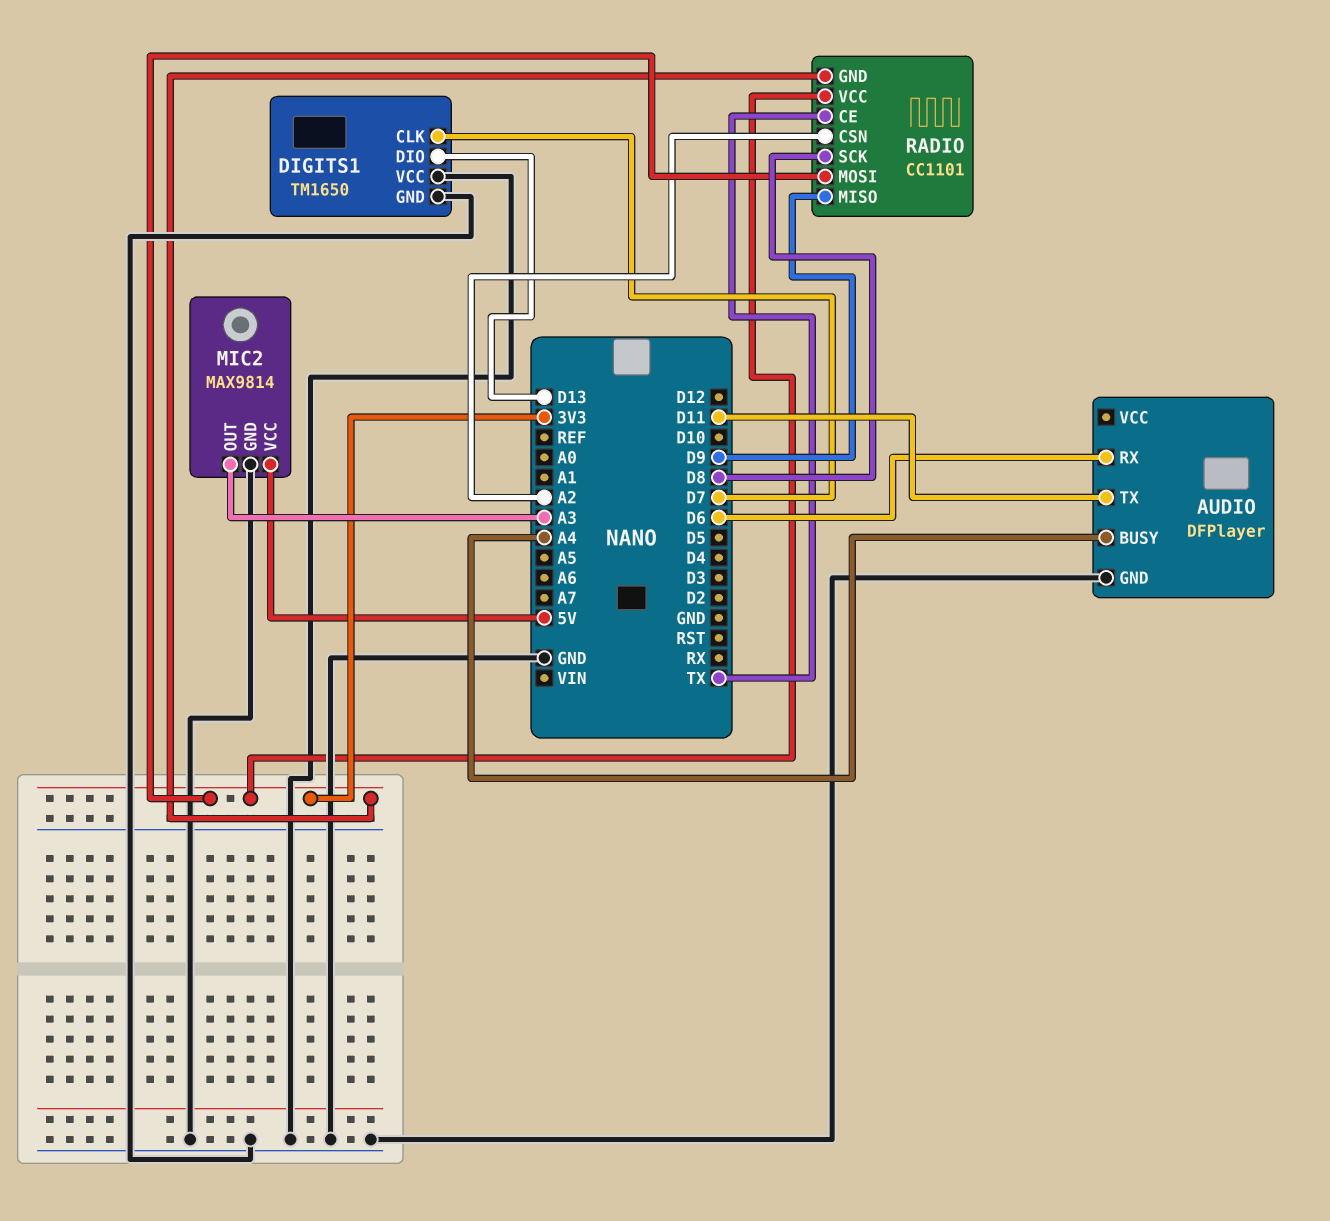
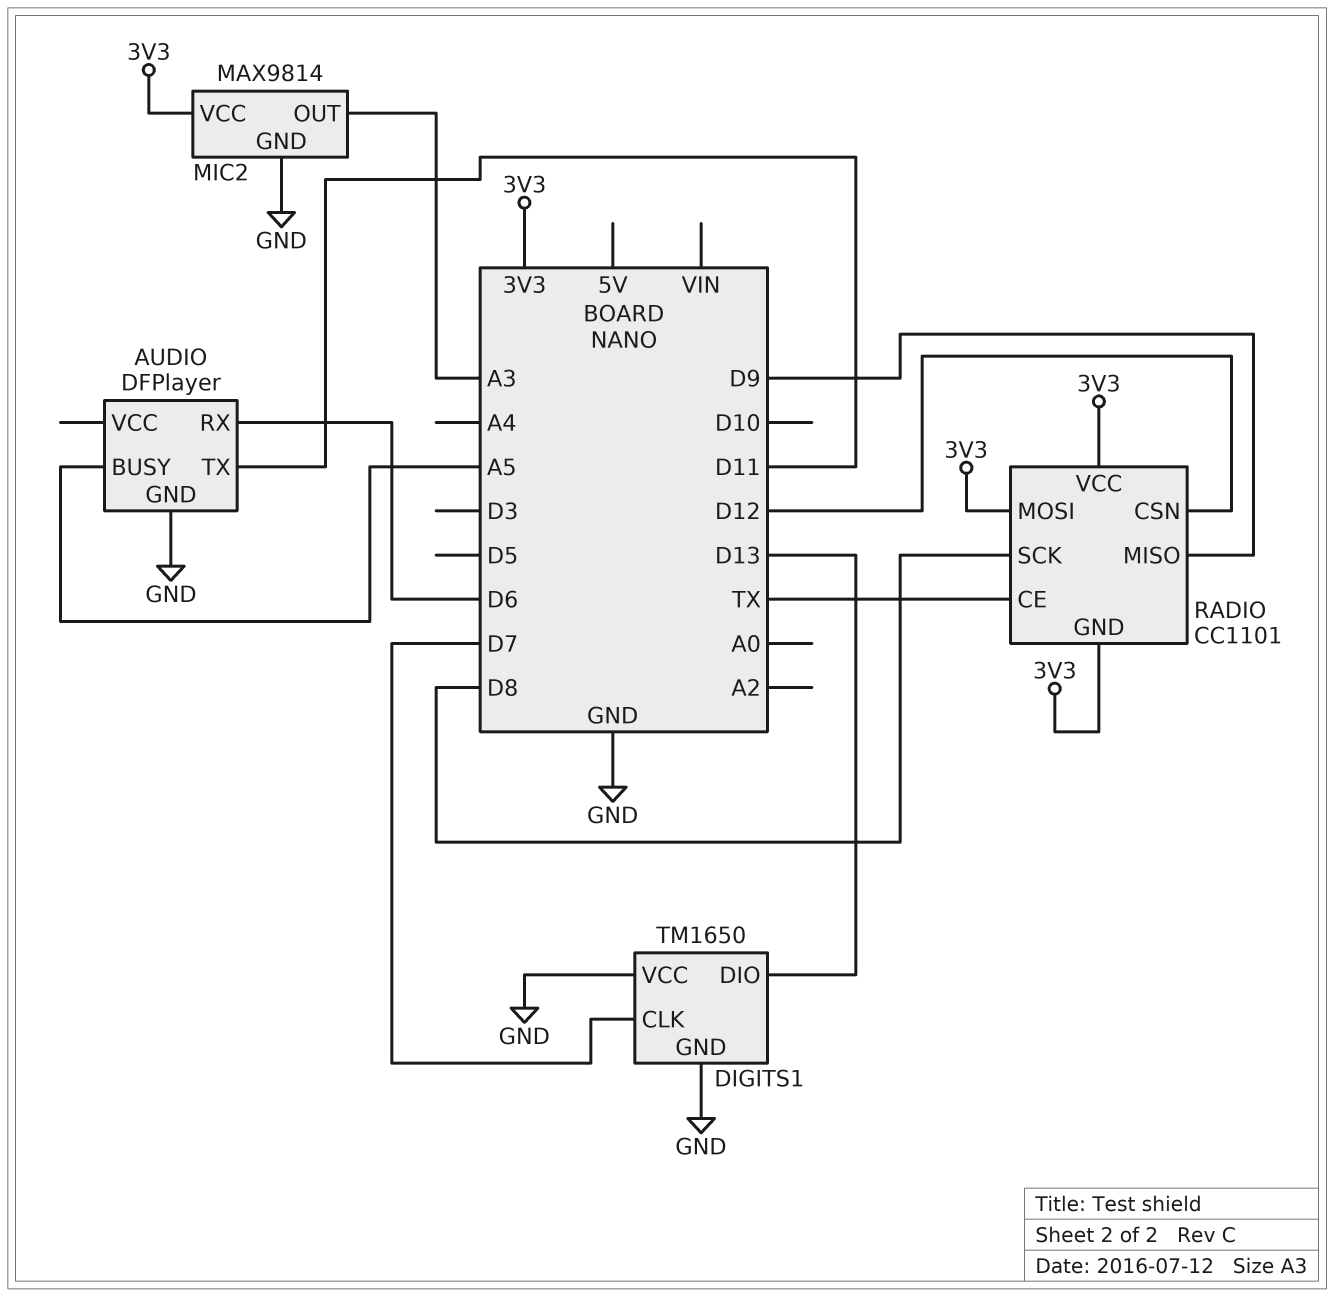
AUDIO pin BUSY: A4 -> A5
MIC2 pin VCC: 5V -> 3V3
RADIO pin CSN: A2 -> D12

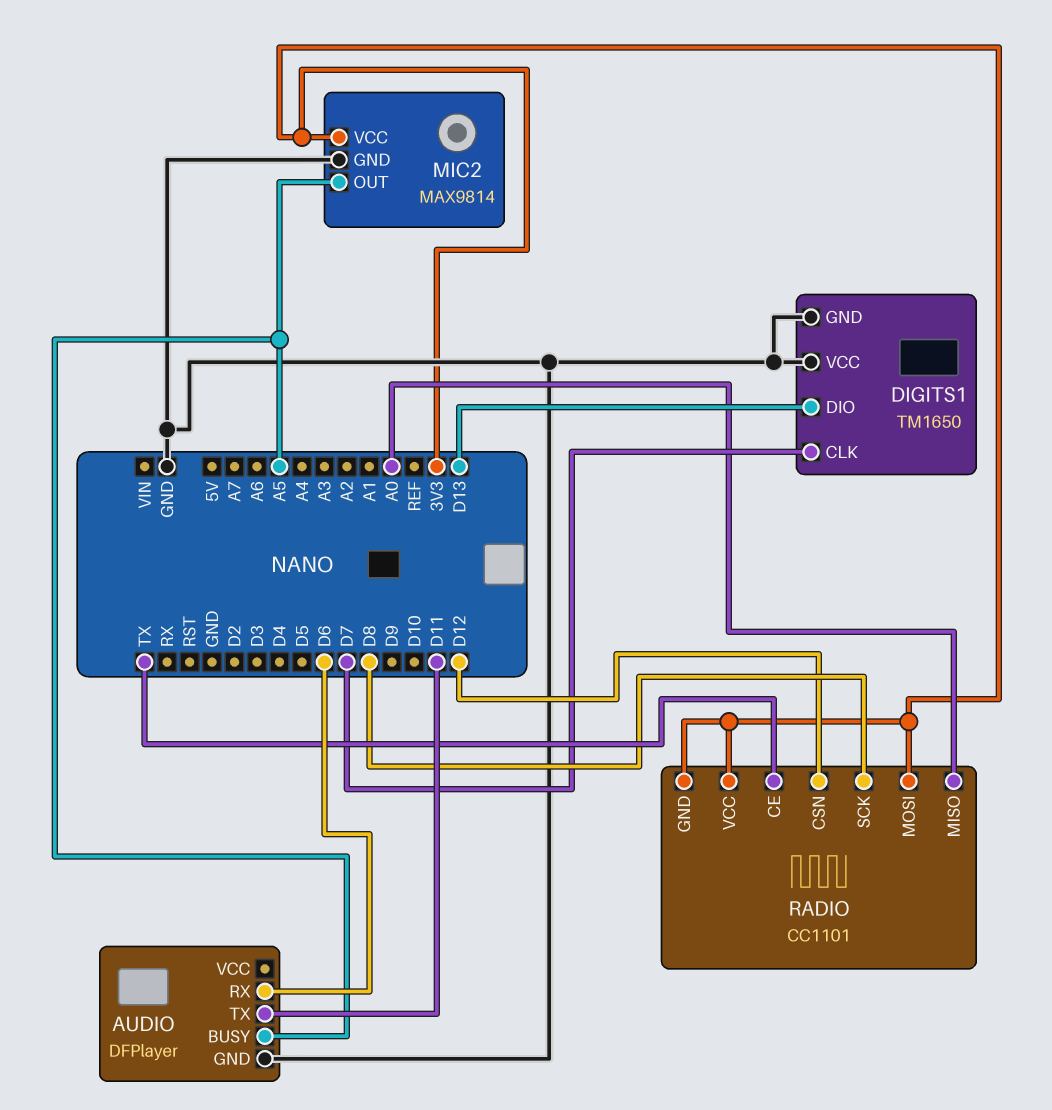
MIC2 pin OUT: A3 -> A5
RADIO pin MISO: D9 -> A0

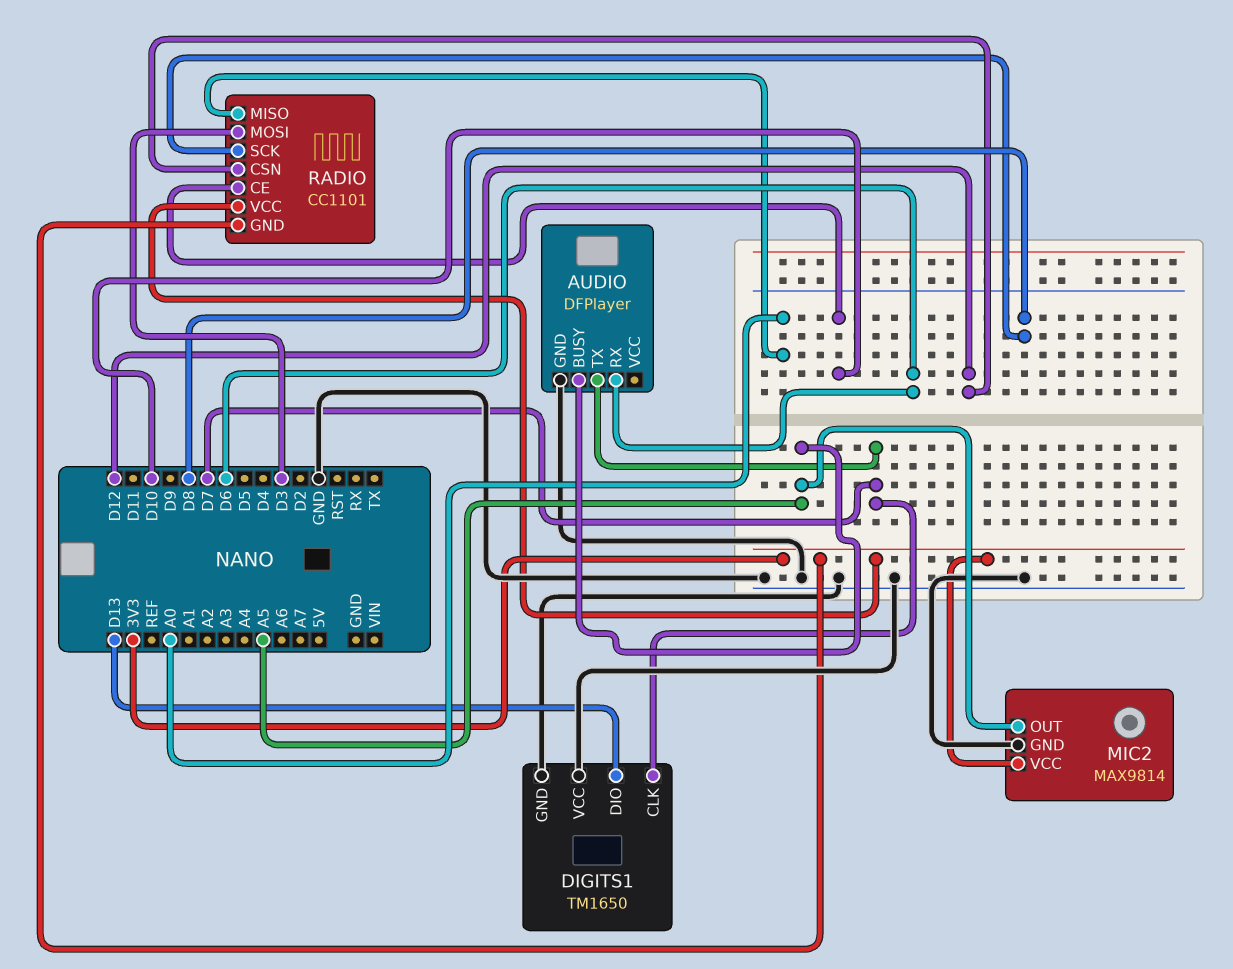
AUDIO pin TX: D11 -> D7
RADIO pin CE: TX -> D10
RADIO pin MOSI: 3V3 -> D3

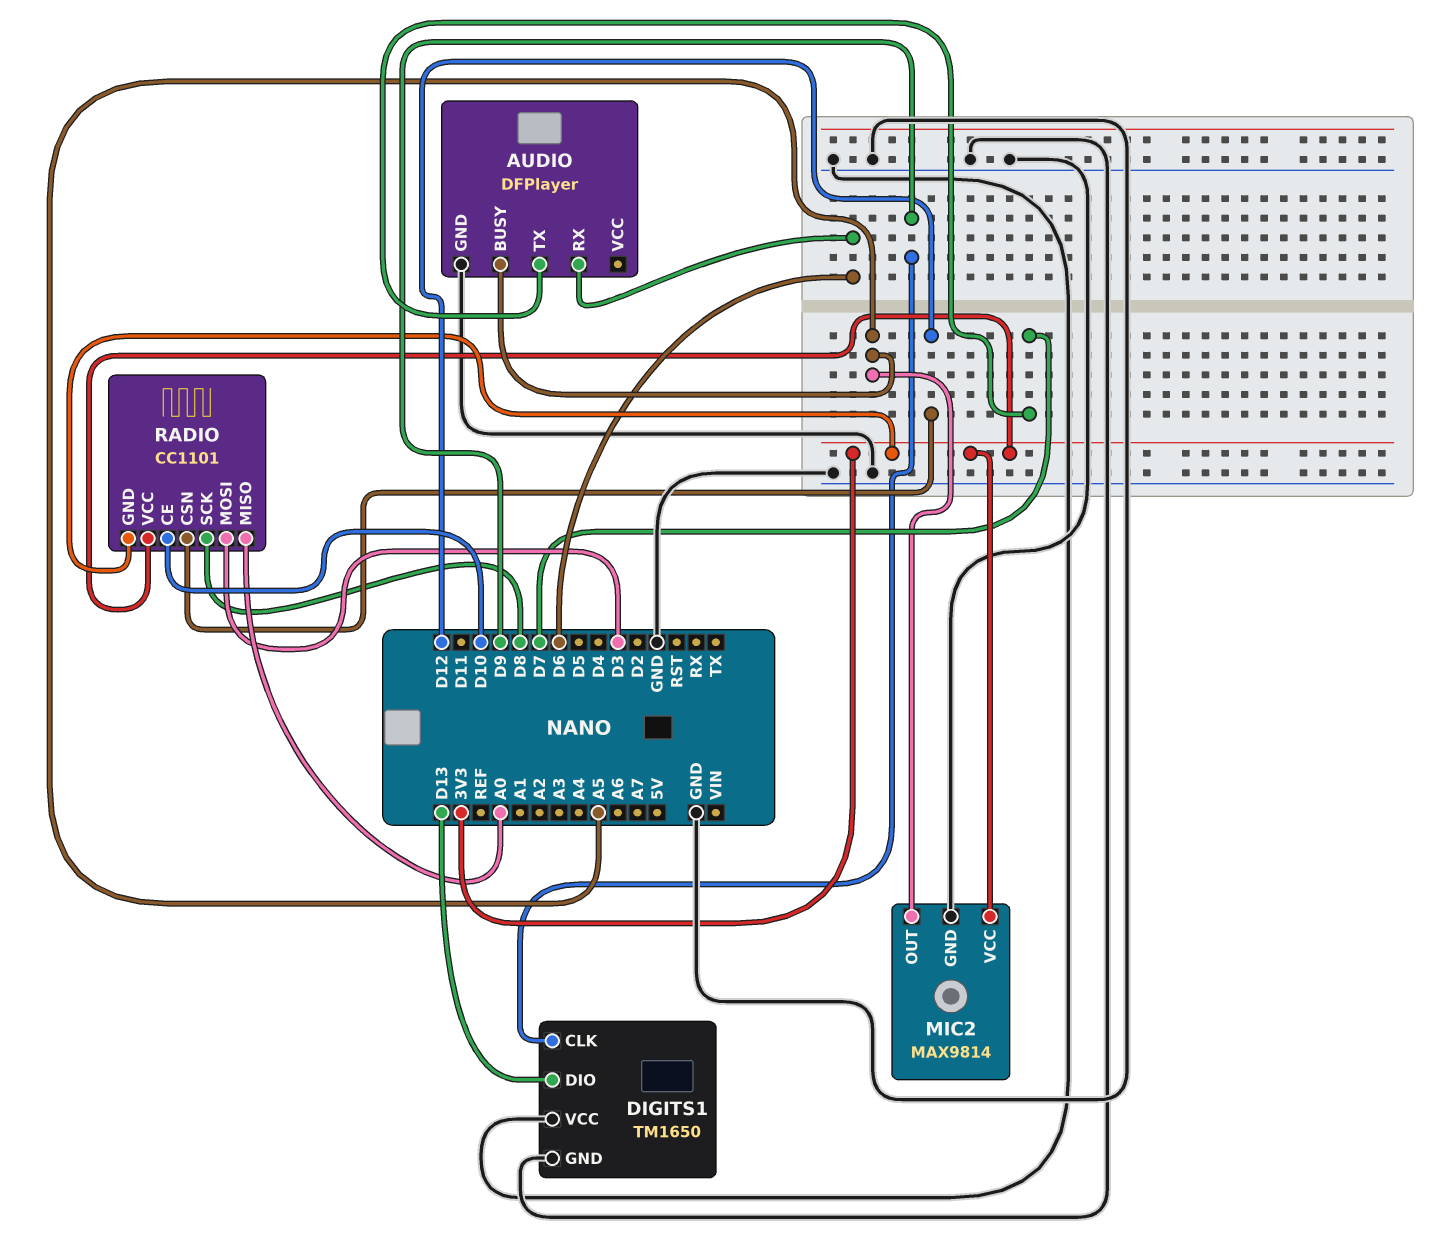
DIGITS1 pin CLK: D7 -> D9

